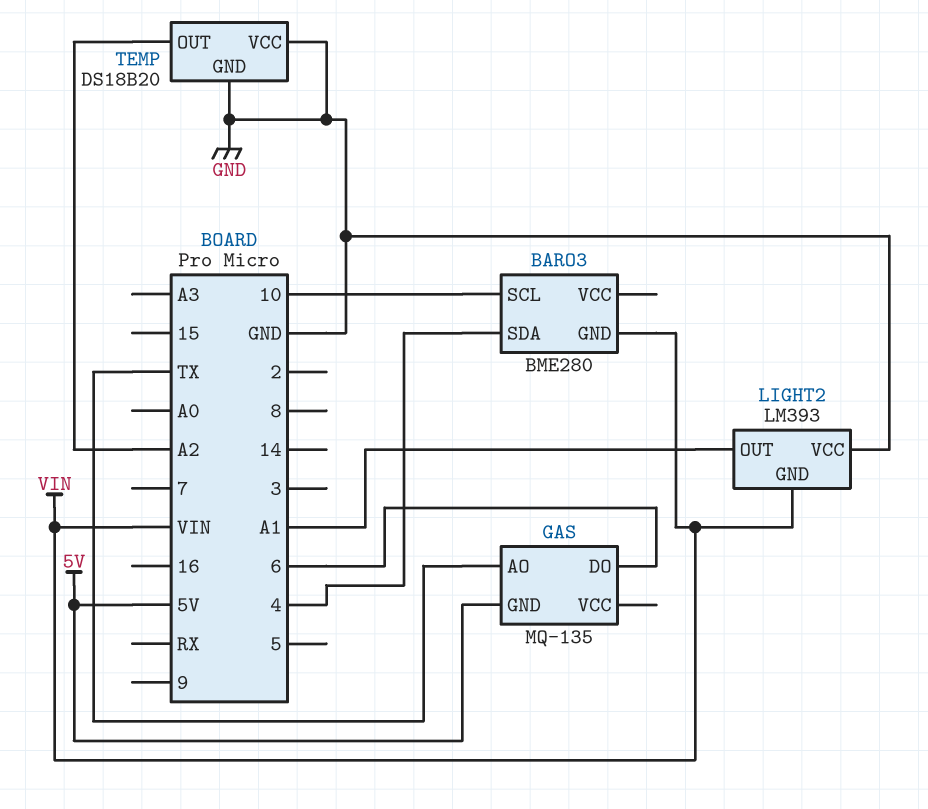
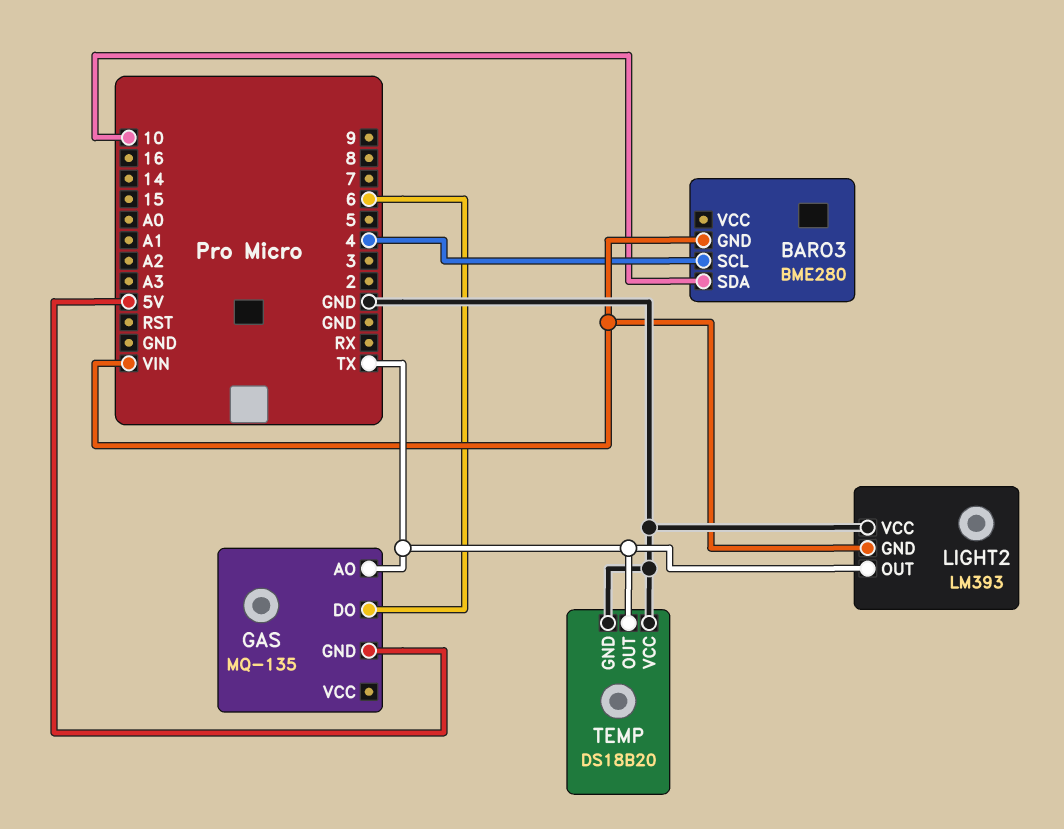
BARO3 pin SCL: 10 -> 4
BARO3 pin SDA: 4 -> 10
LIGHT2 pin OUT: A1 -> TX
TEMP pin OUT: A2 -> TX

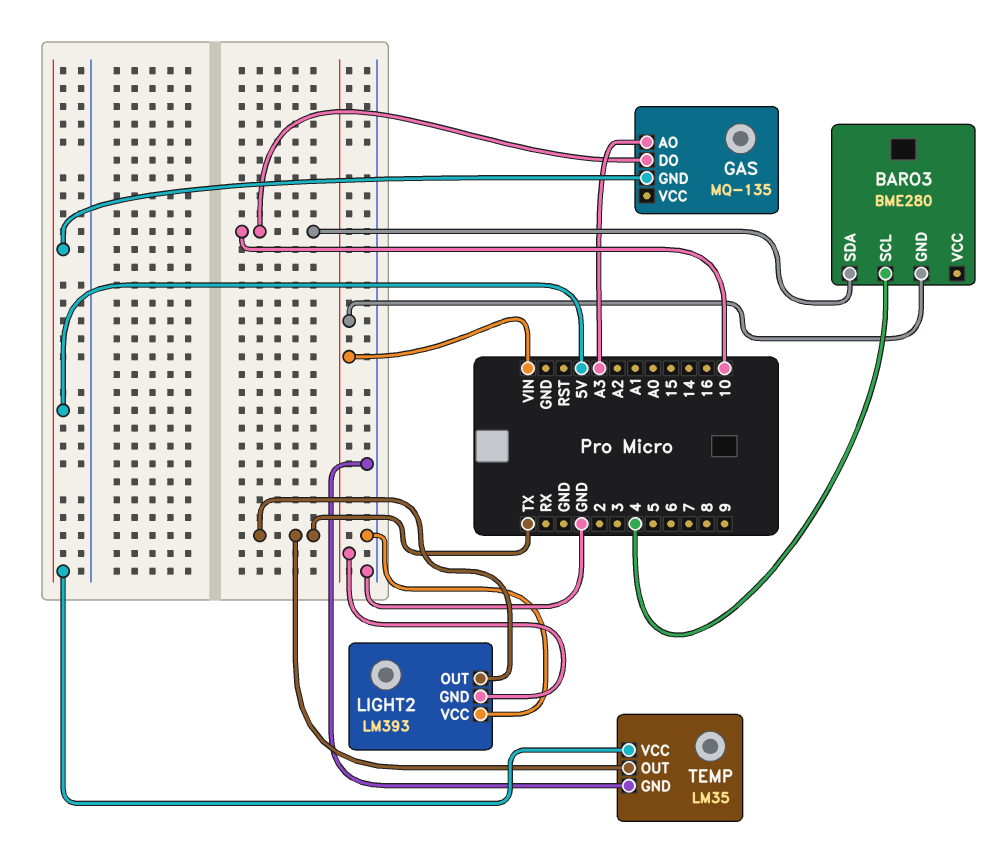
GAS pin AO: TX -> A3
GAS pin DO: 6 -> 10
TEMP: DS18B20 -> LM35
TEMP pin VCC: GND -> 5V

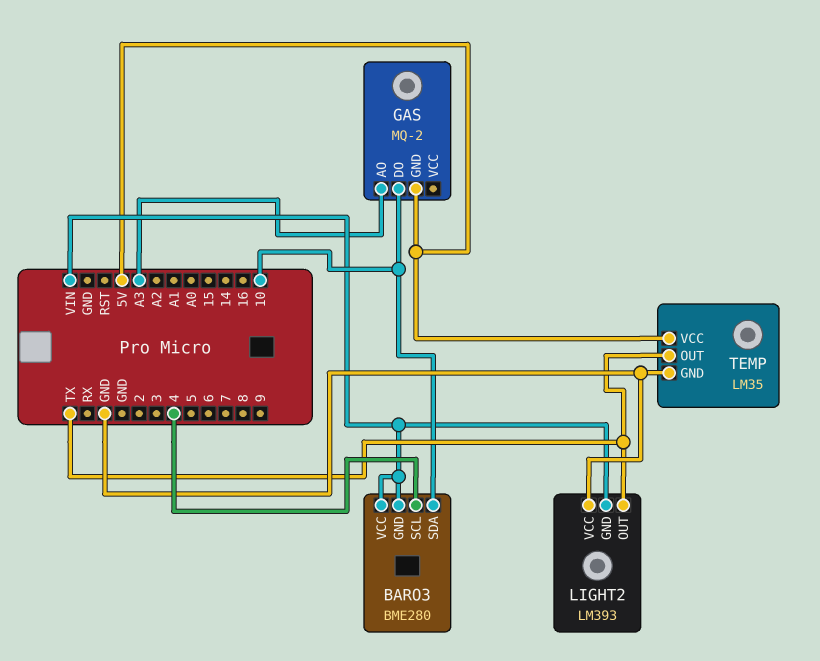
BARO3 pin VCC: none -> VIN
GAS: MQ-135 -> MQ-2

